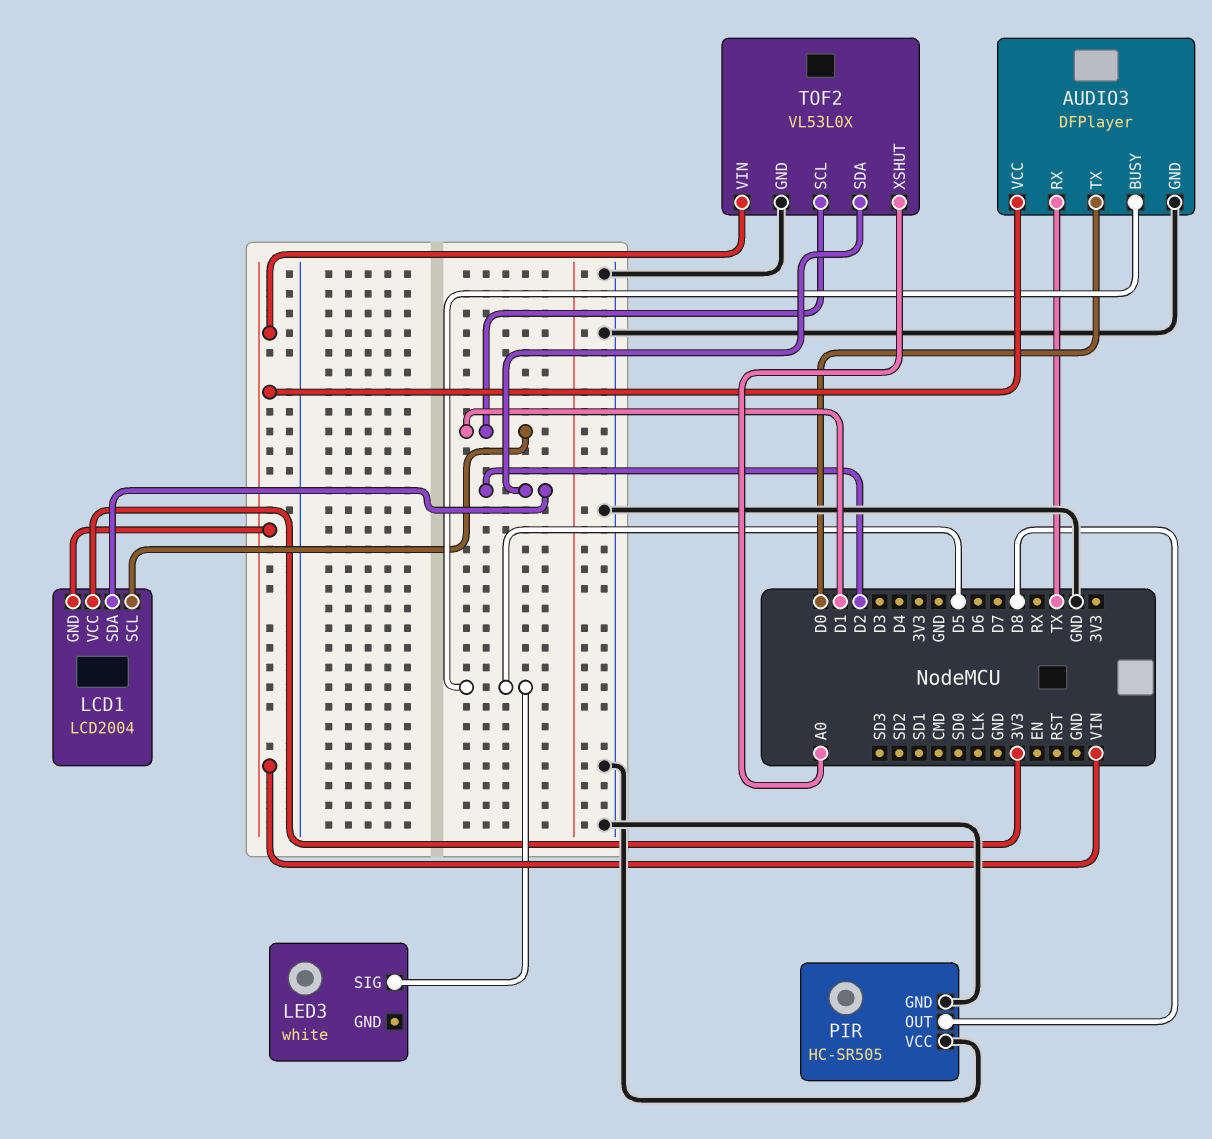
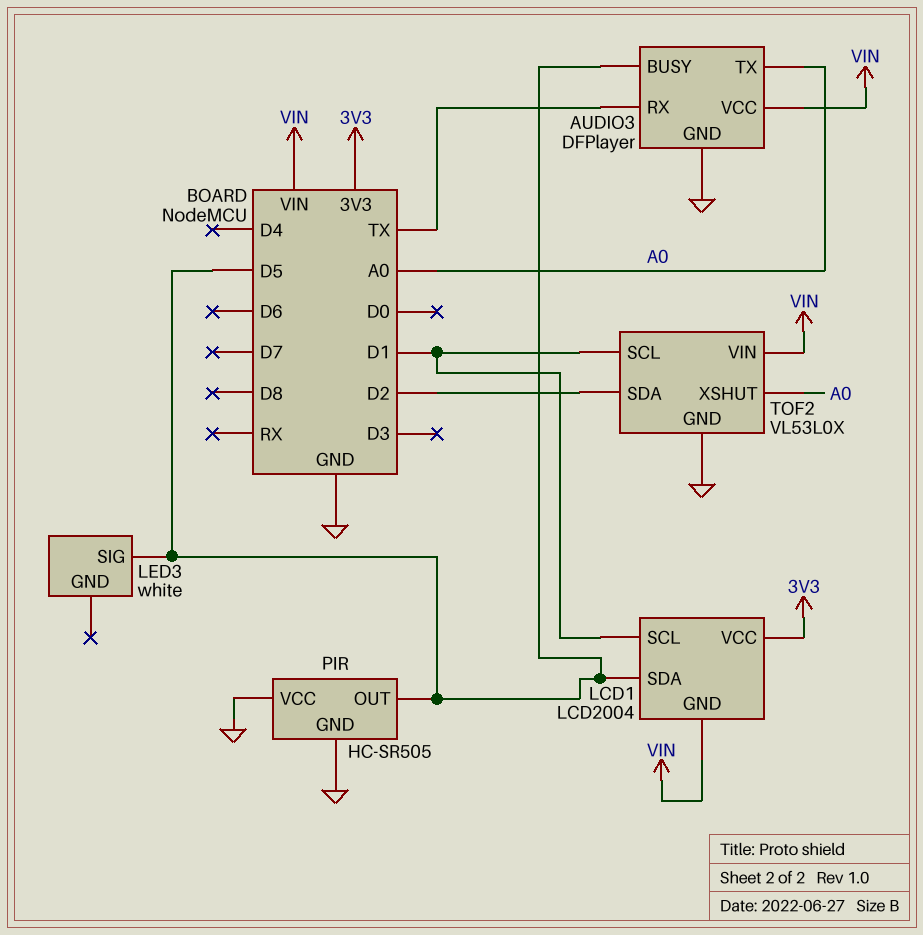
AUDIO3 pin TX: D0 -> A0
LCD1 pin SDA: D2 -> D5
PIR pin OUT: D8 -> D5

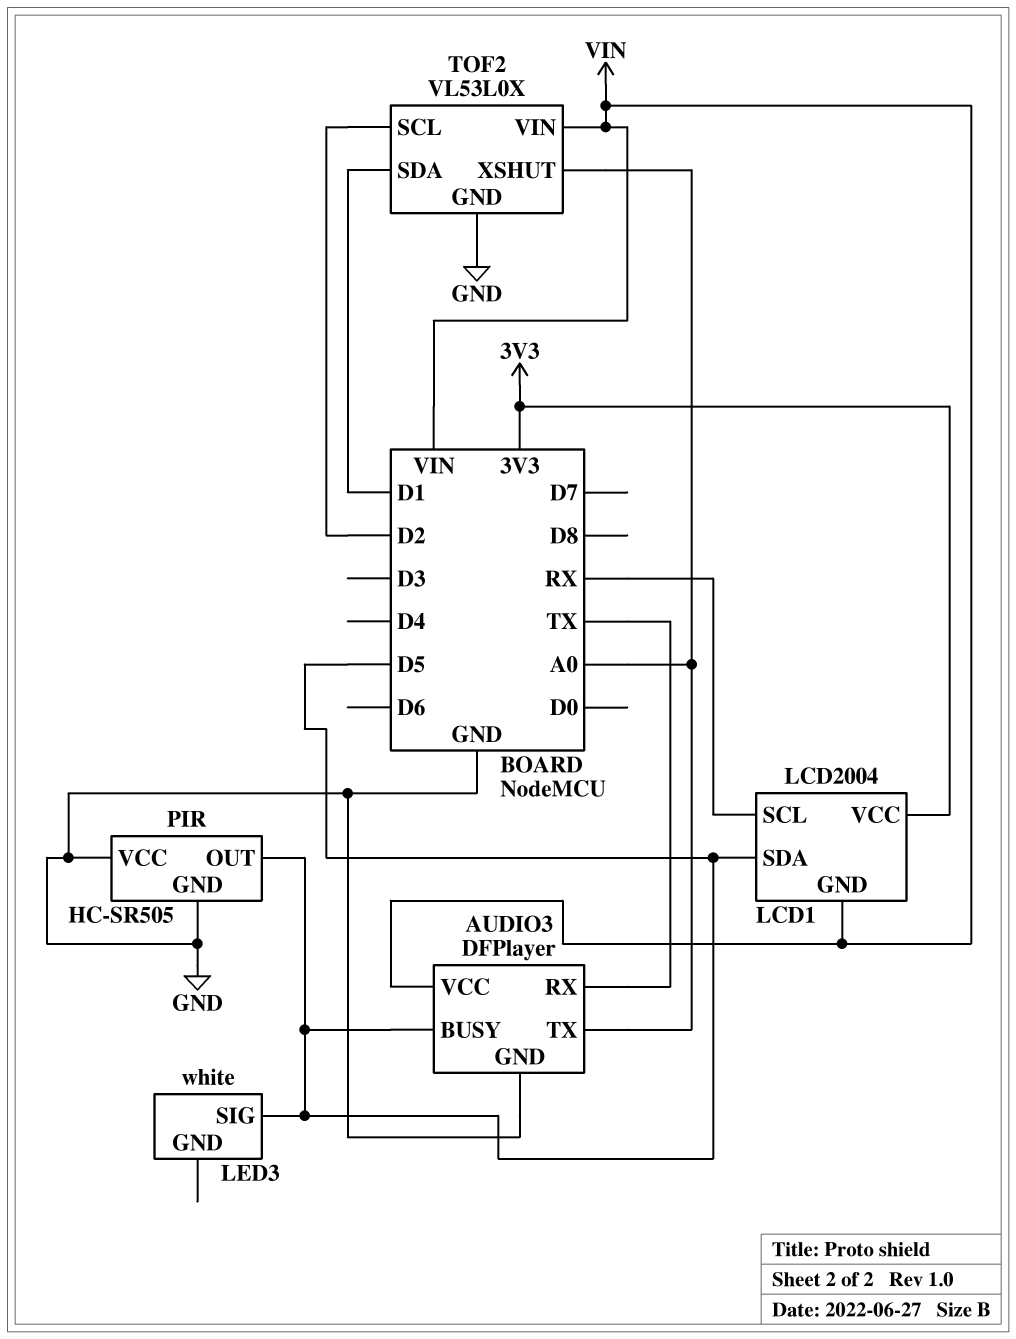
LCD1 pin SCL: D1 -> RX
TOF2 pin SCL: D1 -> D2
TOF2 pin SDA: D2 -> D1

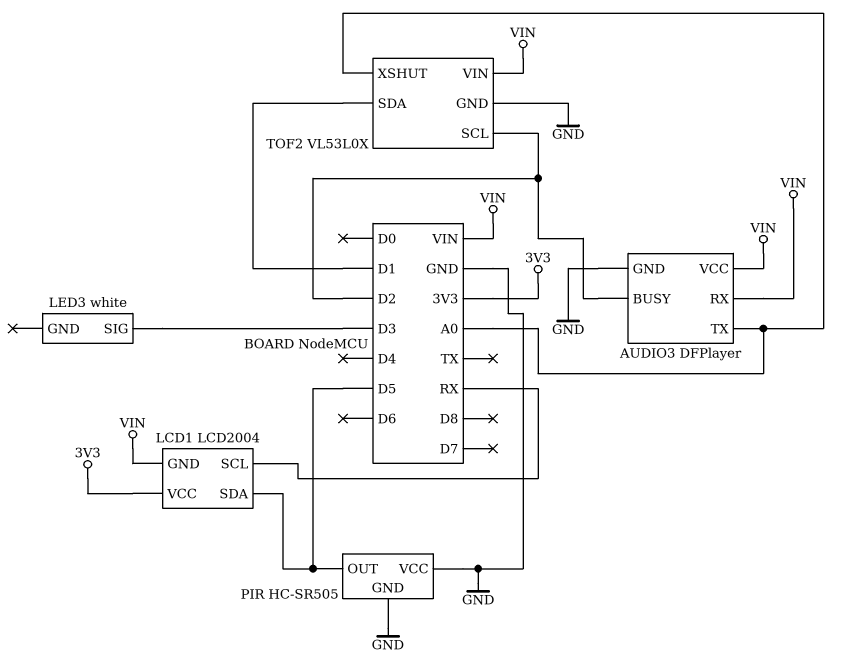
AUDIO3 pin BUSY: D5 -> D2
AUDIO3 pin RX: TX -> VIN
LED3 pin SIG: D5 -> D3

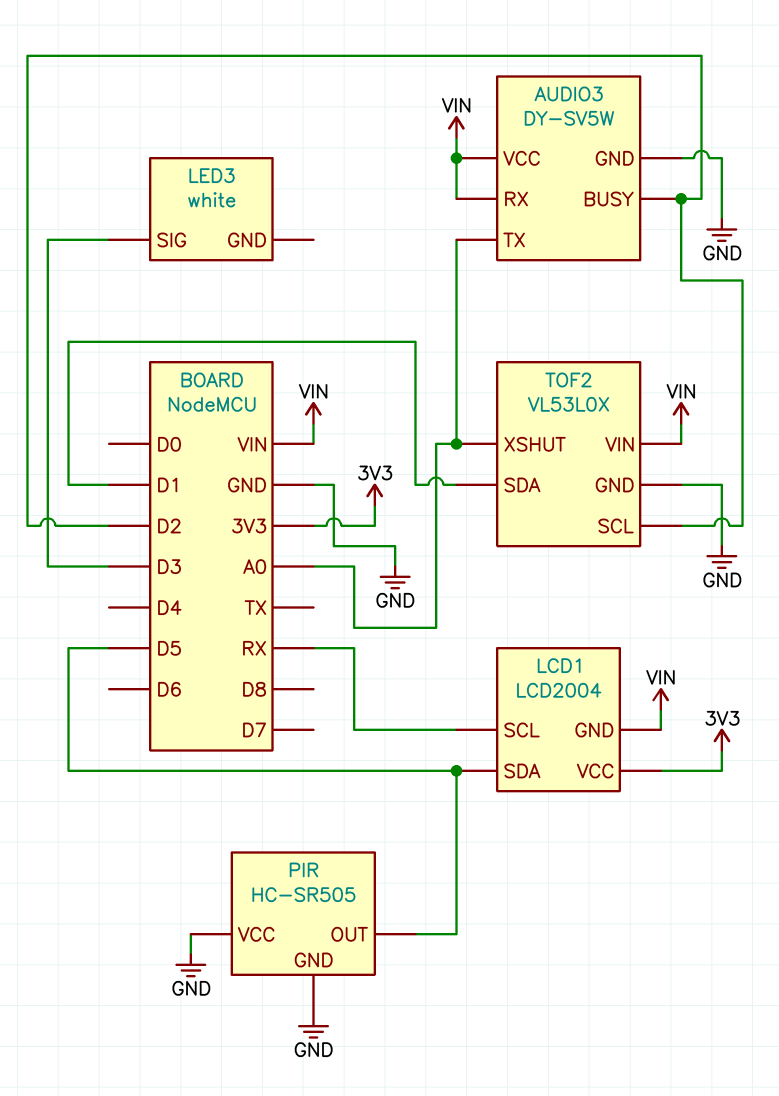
AUDIO3: DFPlayer -> DY-SV5W

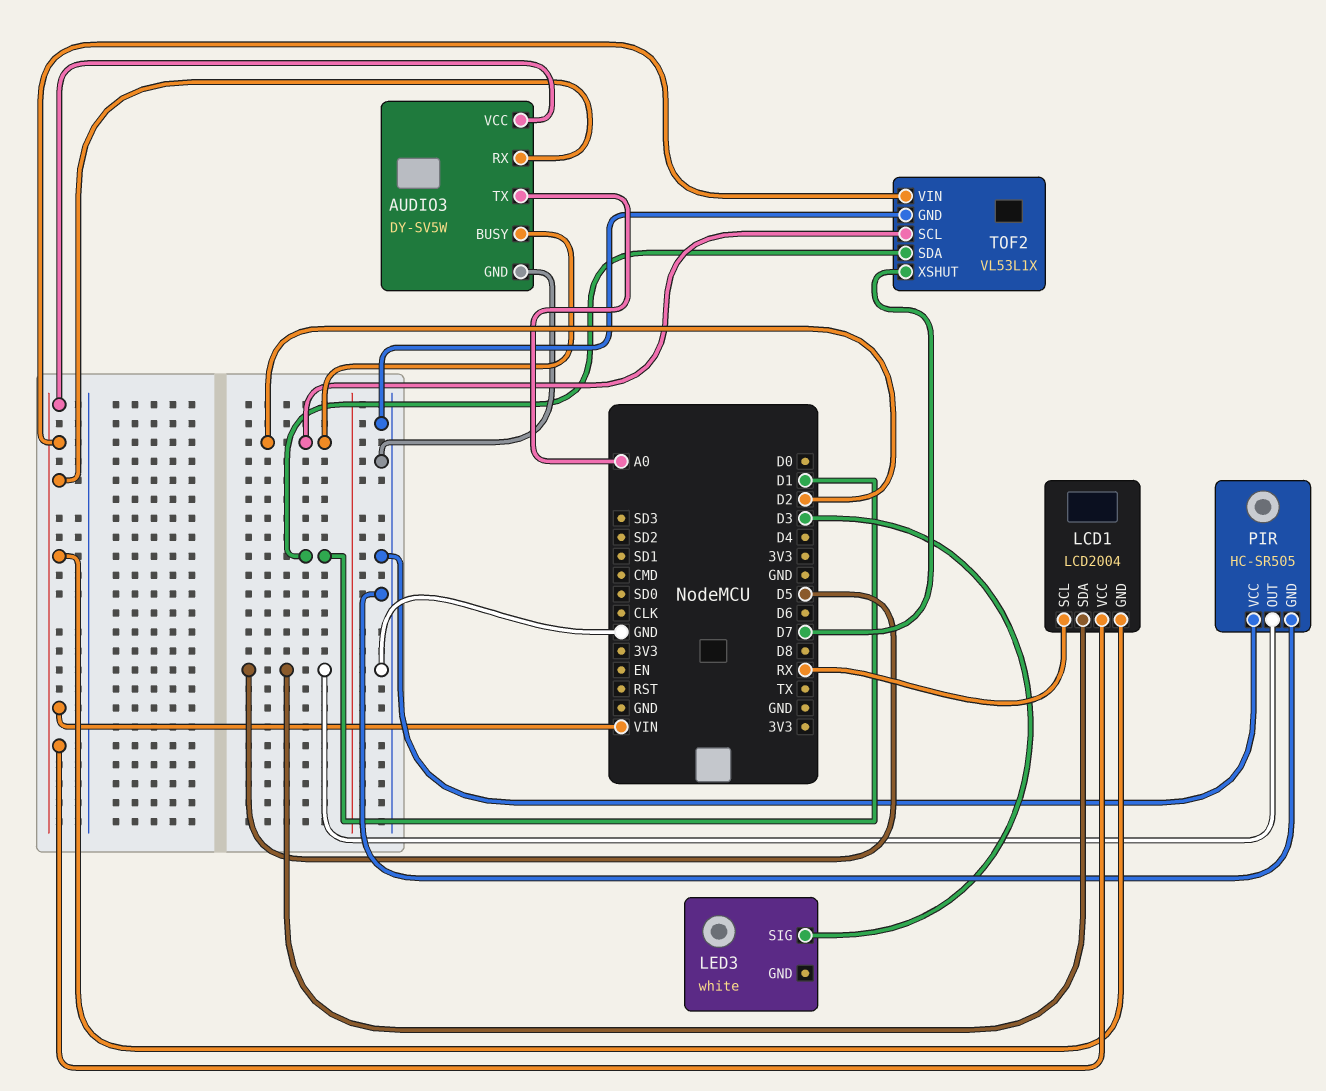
LCD1 pin VCC: 3V3 -> VIN
TOF2: VL53L0X -> VL53L1X
TOF2 pin XSHUT: A0 -> D7

